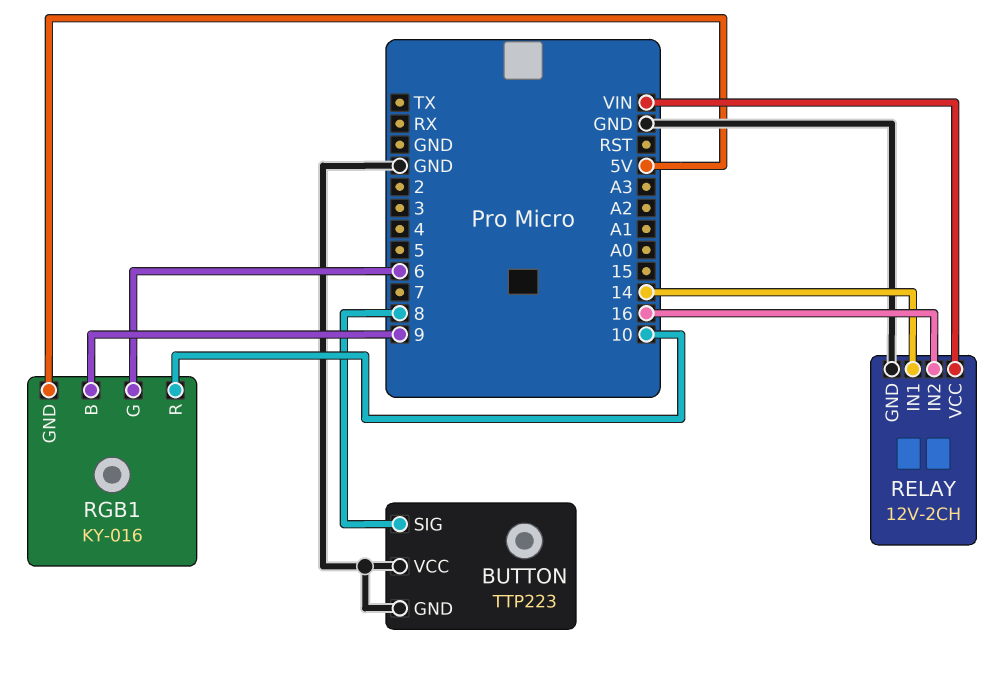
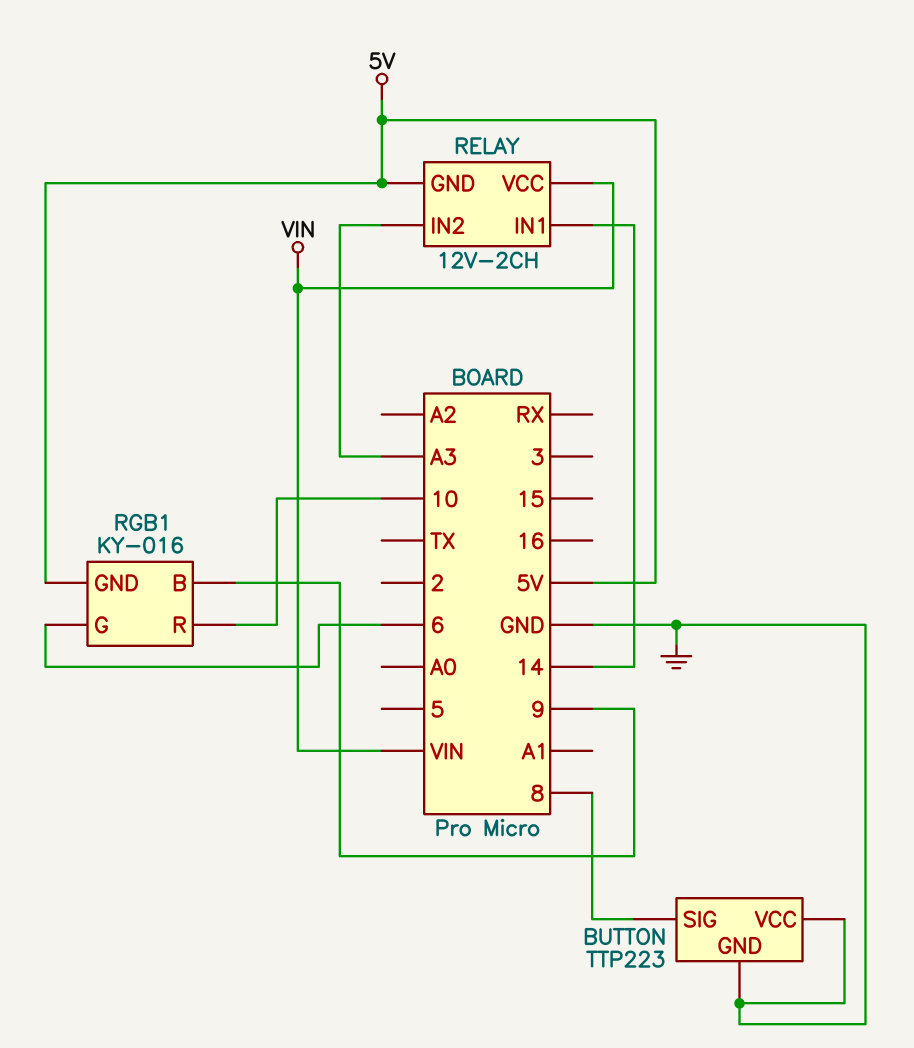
RELAY pin GND: GND -> 5V
RELAY pin IN2: 16 -> A3

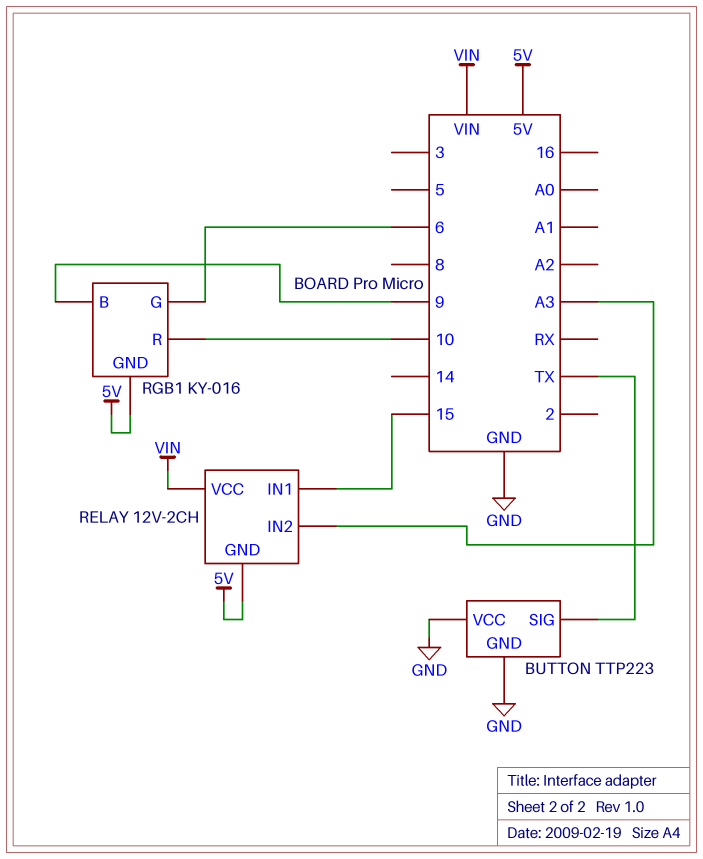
BUTTON pin SIG: 8 -> TX
RELAY pin IN1: 14 -> 15

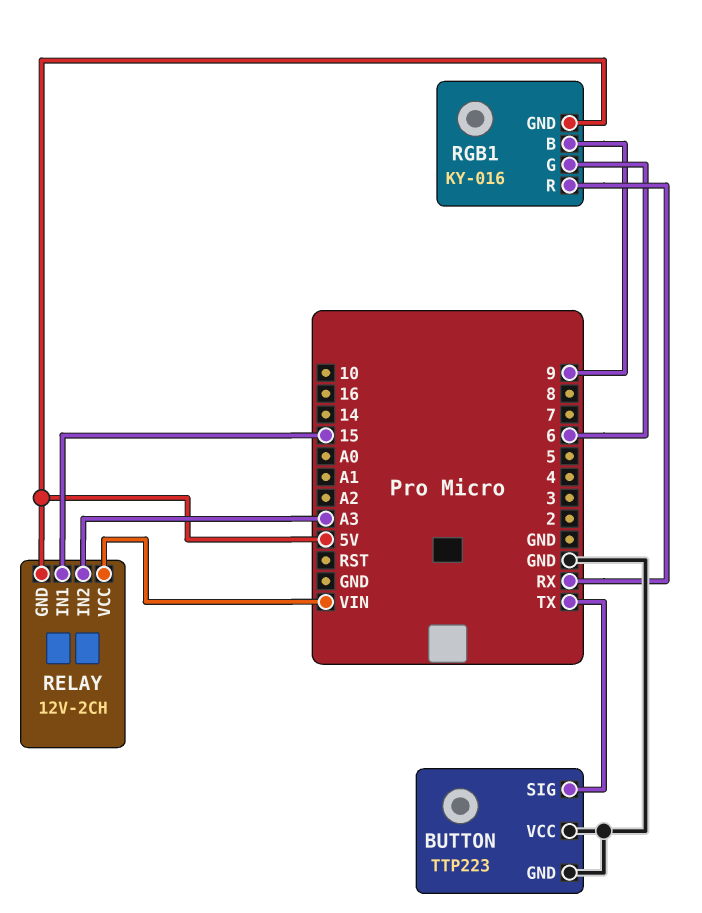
RGB1 pin R: 10 -> RX

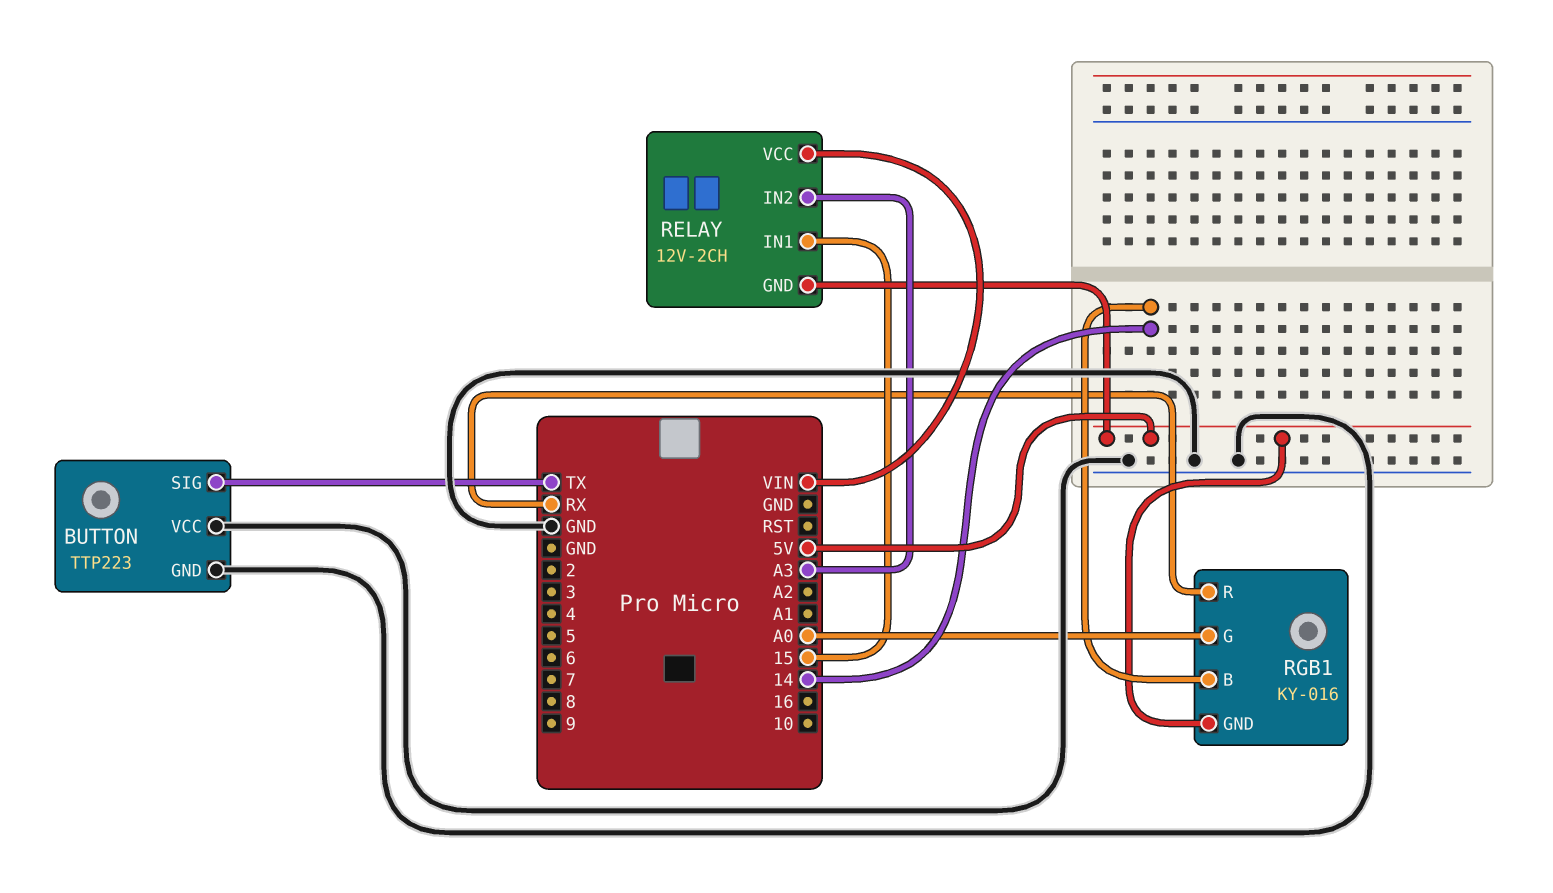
RGB1 pin B: 9 -> 14
RGB1 pin G: 6 -> A0

